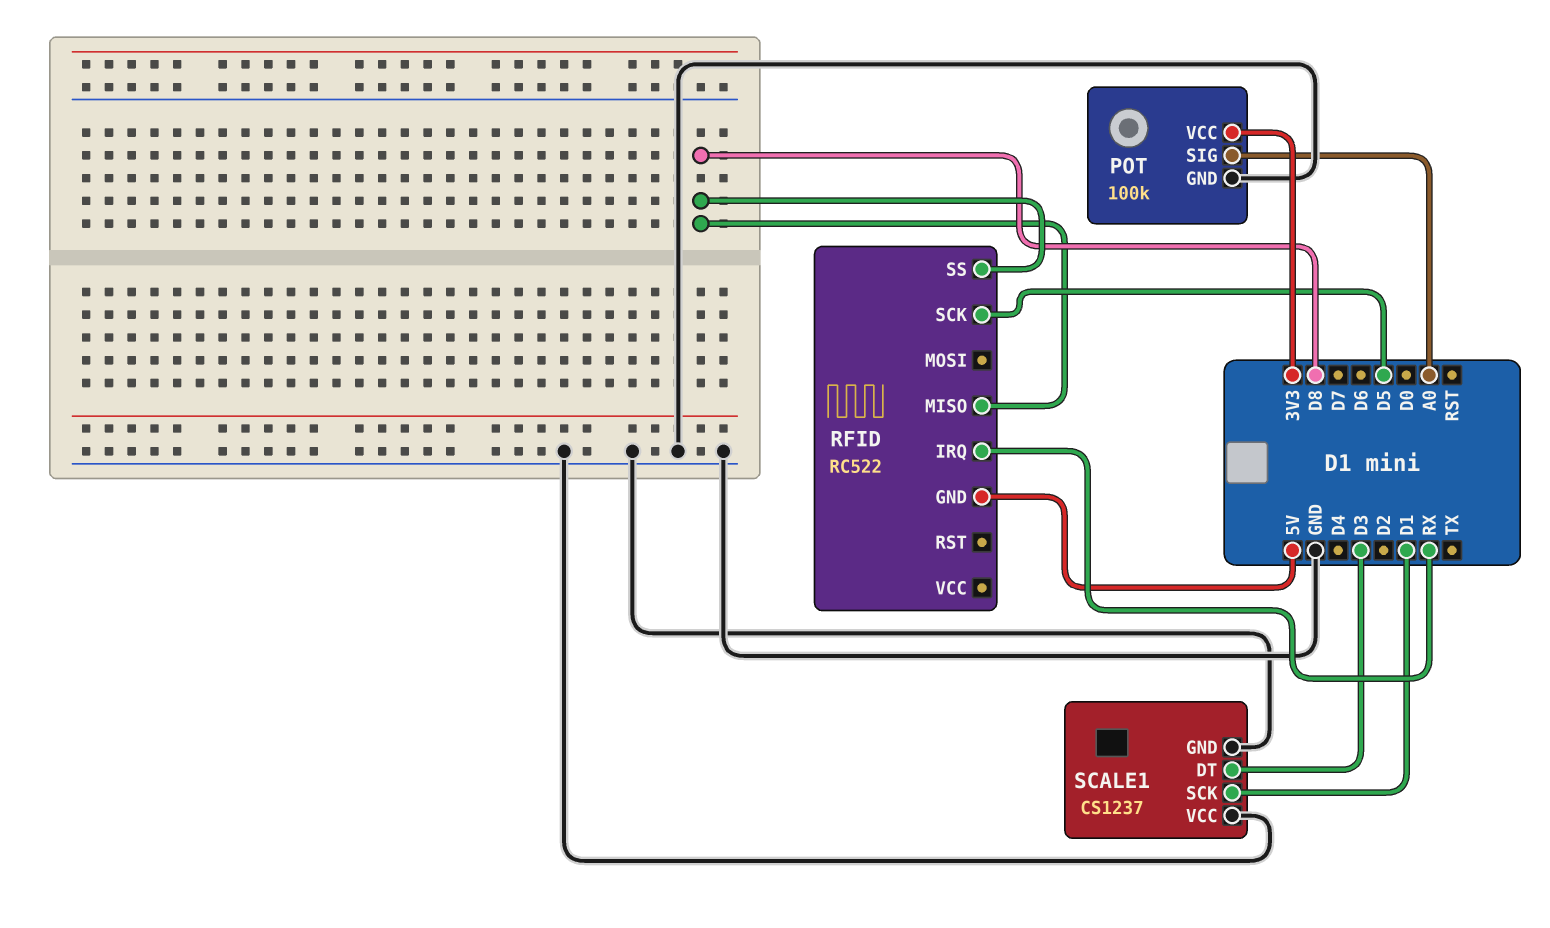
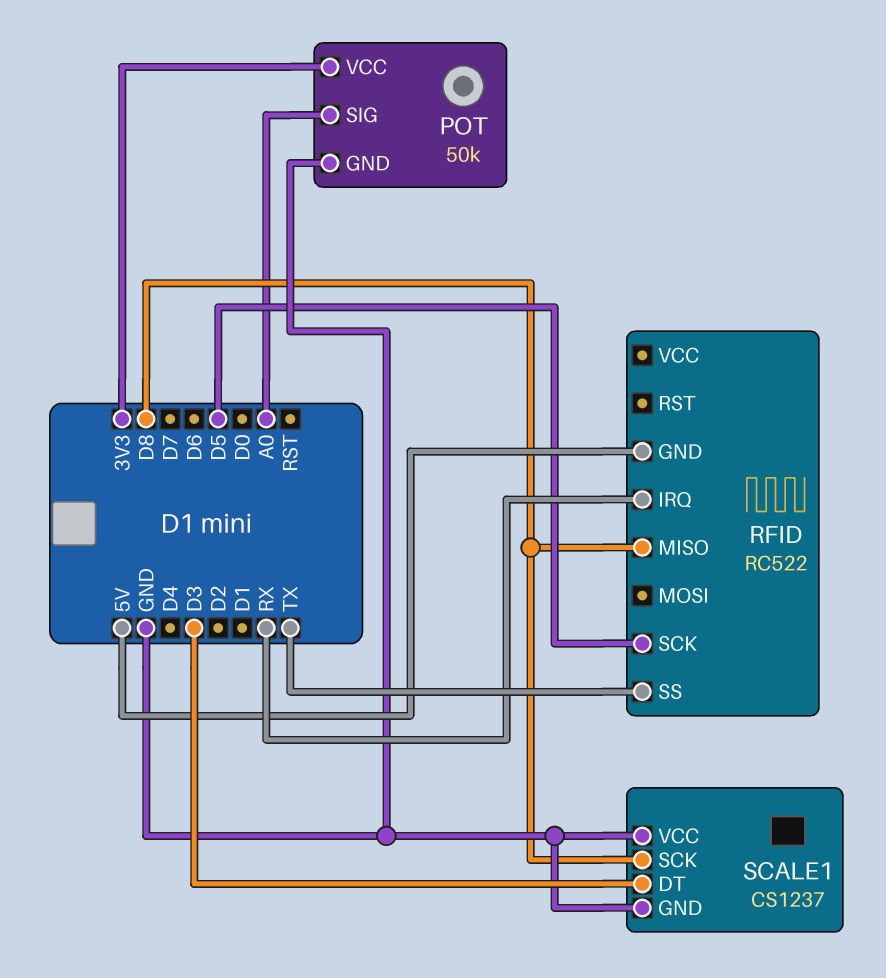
POT: 100k -> 50k
RFID pin SS: D8 -> TX
SCALE1 pin SCK: D1 -> D8

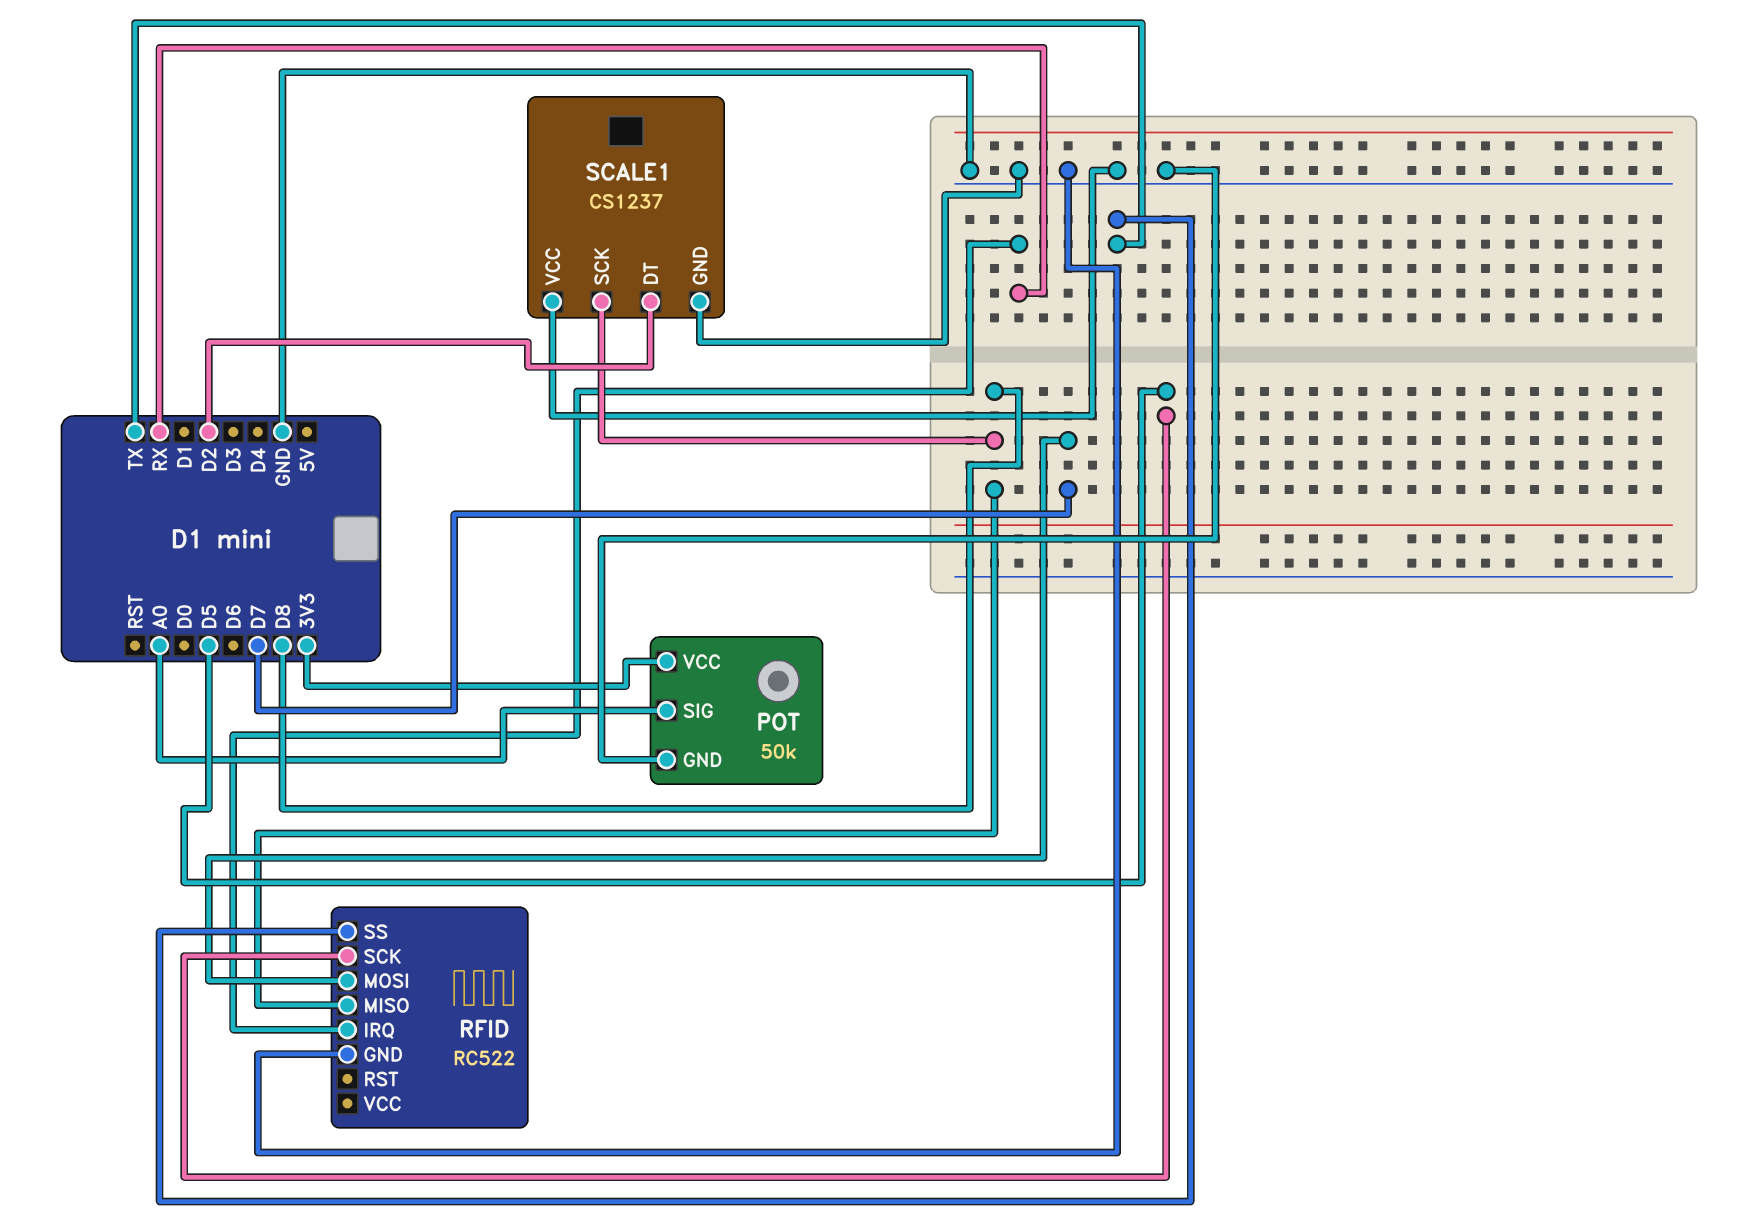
RFID pin GND: 5V -> GND
RFID pin MOSI: none -> D7
SCALE1 pin DT: D3 -> D2

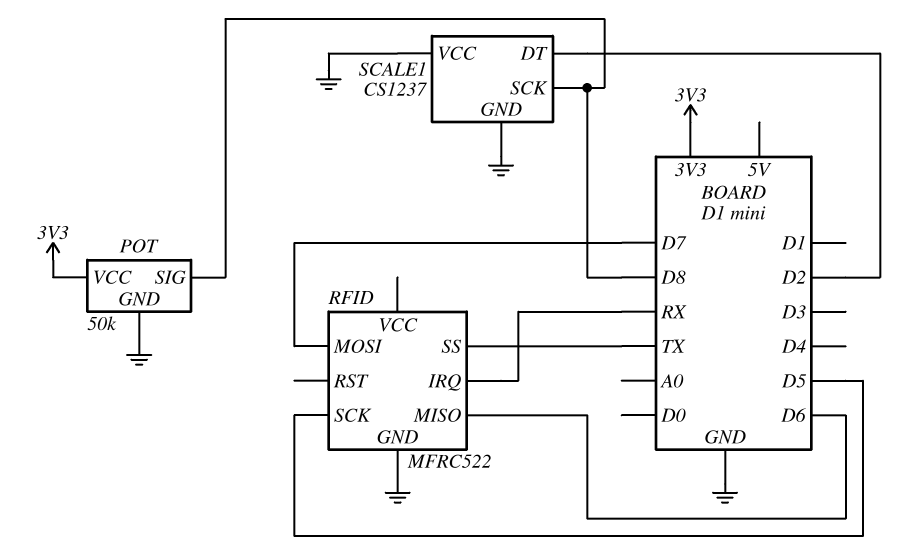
POT pin SIG: A0 -> D8
RFID: RC522 -> MFRC522
RFID pin MISO: D8 -> D6

